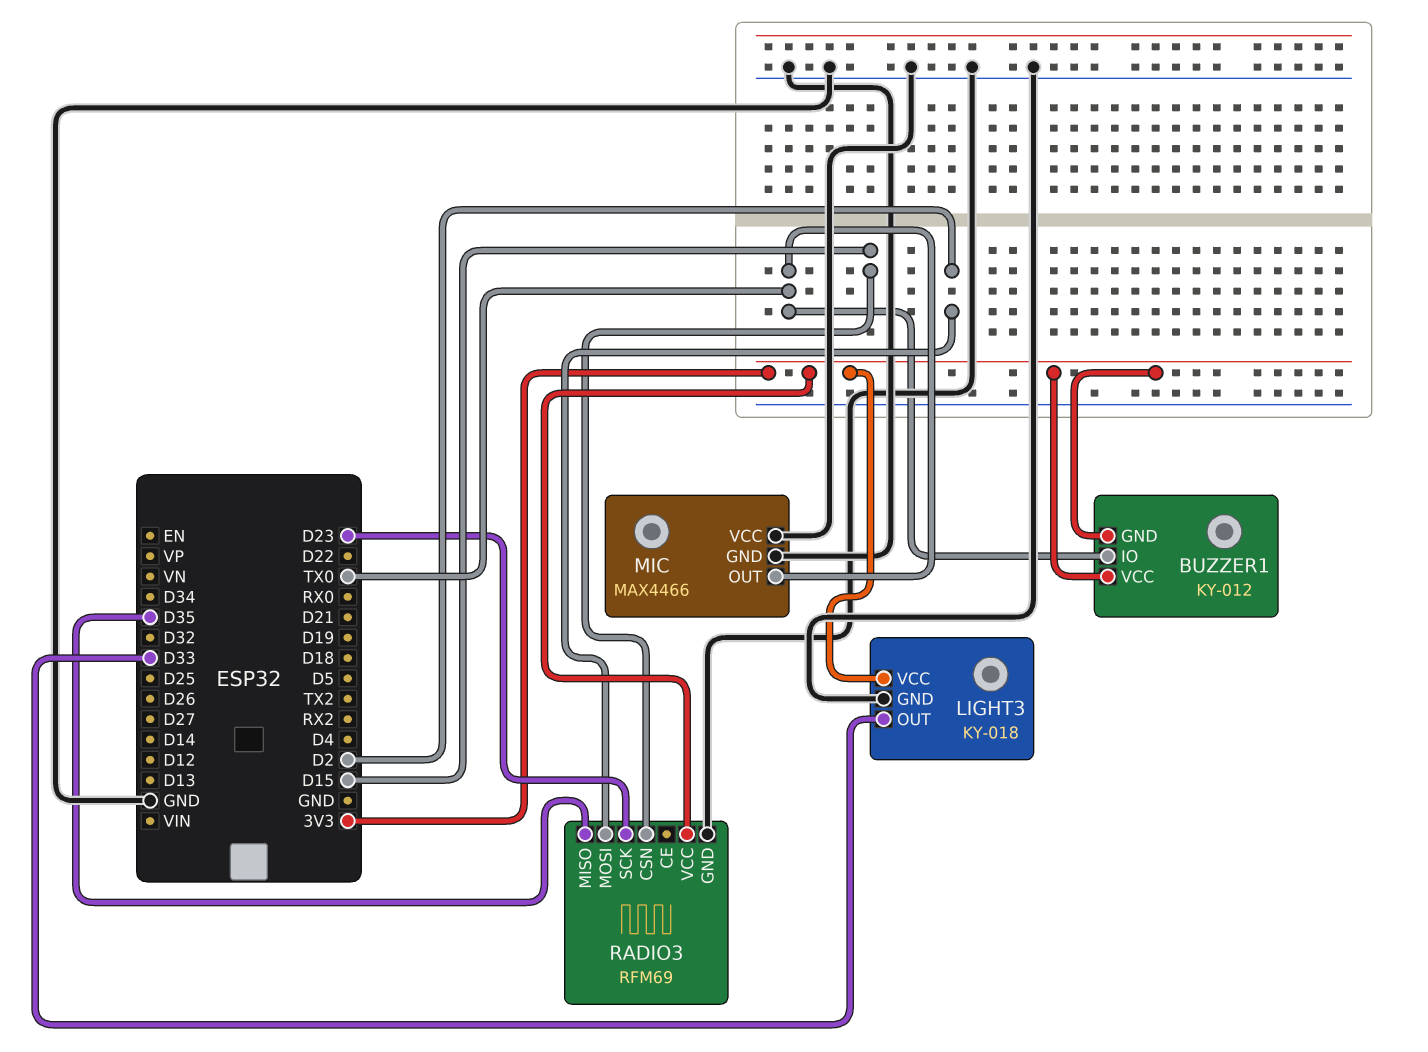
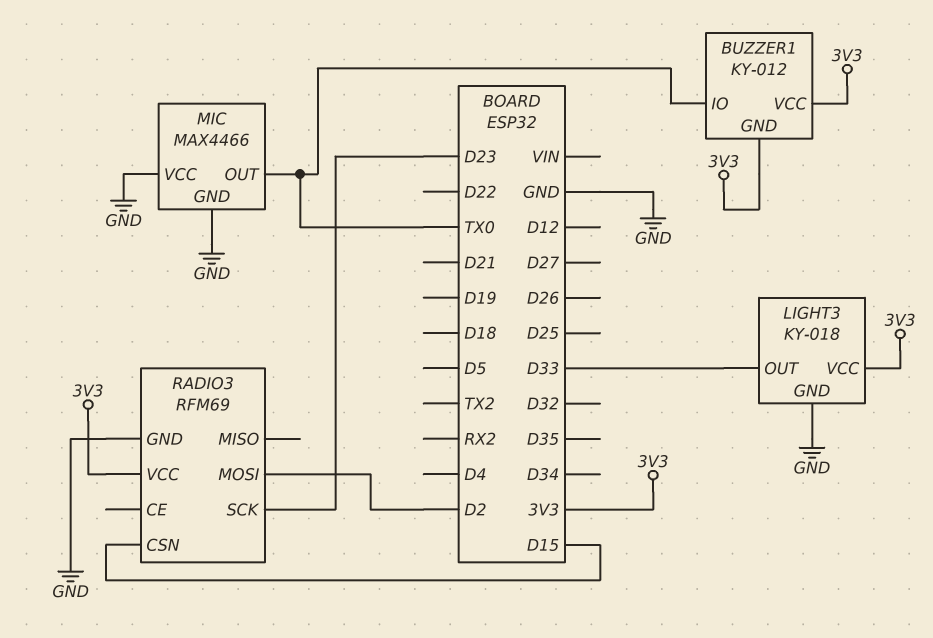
RADIO3 pin MISO: D35 -> none

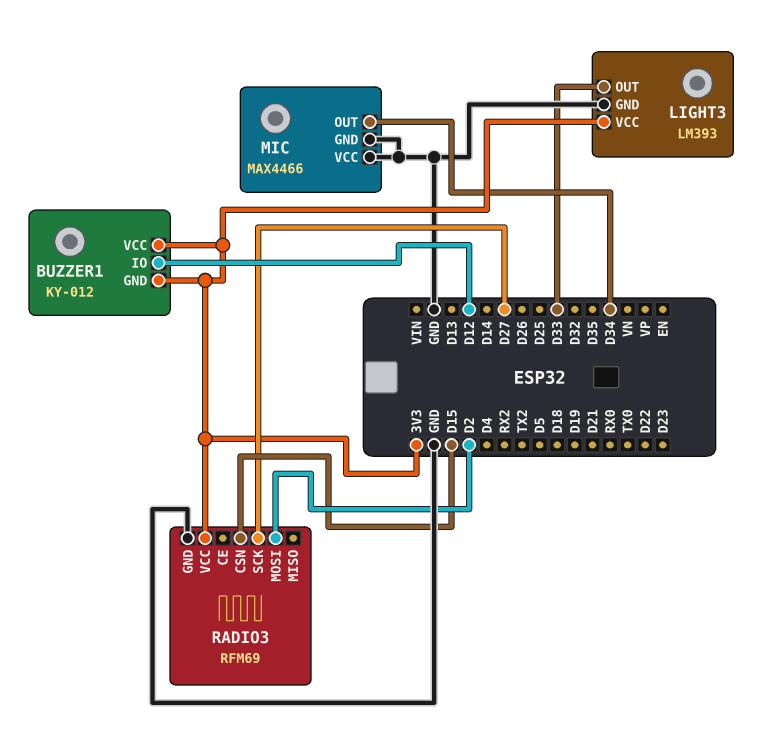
BUZZER1 pin IO: TX0 -> D12
LIGHT3: KY-018 -> LM393
MIC pin OUT: TX0 -> D34
RADIO3 pin SCK: D23 -> D27

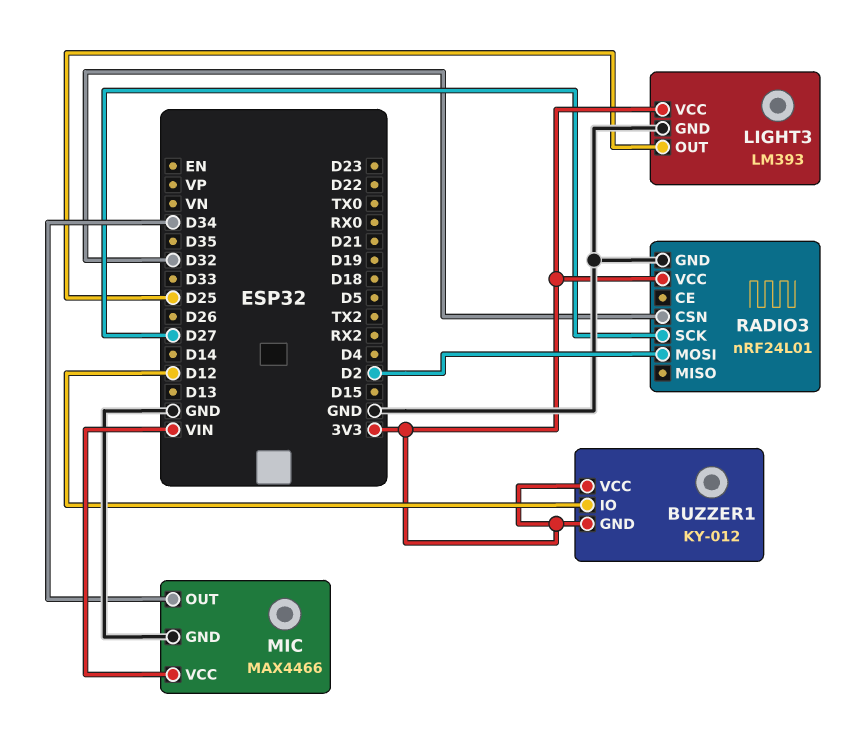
LIGHT3 pin OUT: D33 -> D25
MIC pin VCC: GND -> VIN
RADIO3: RFM69 -> nRF24L01
RADIO3 pin CSN: D15 -> D32

